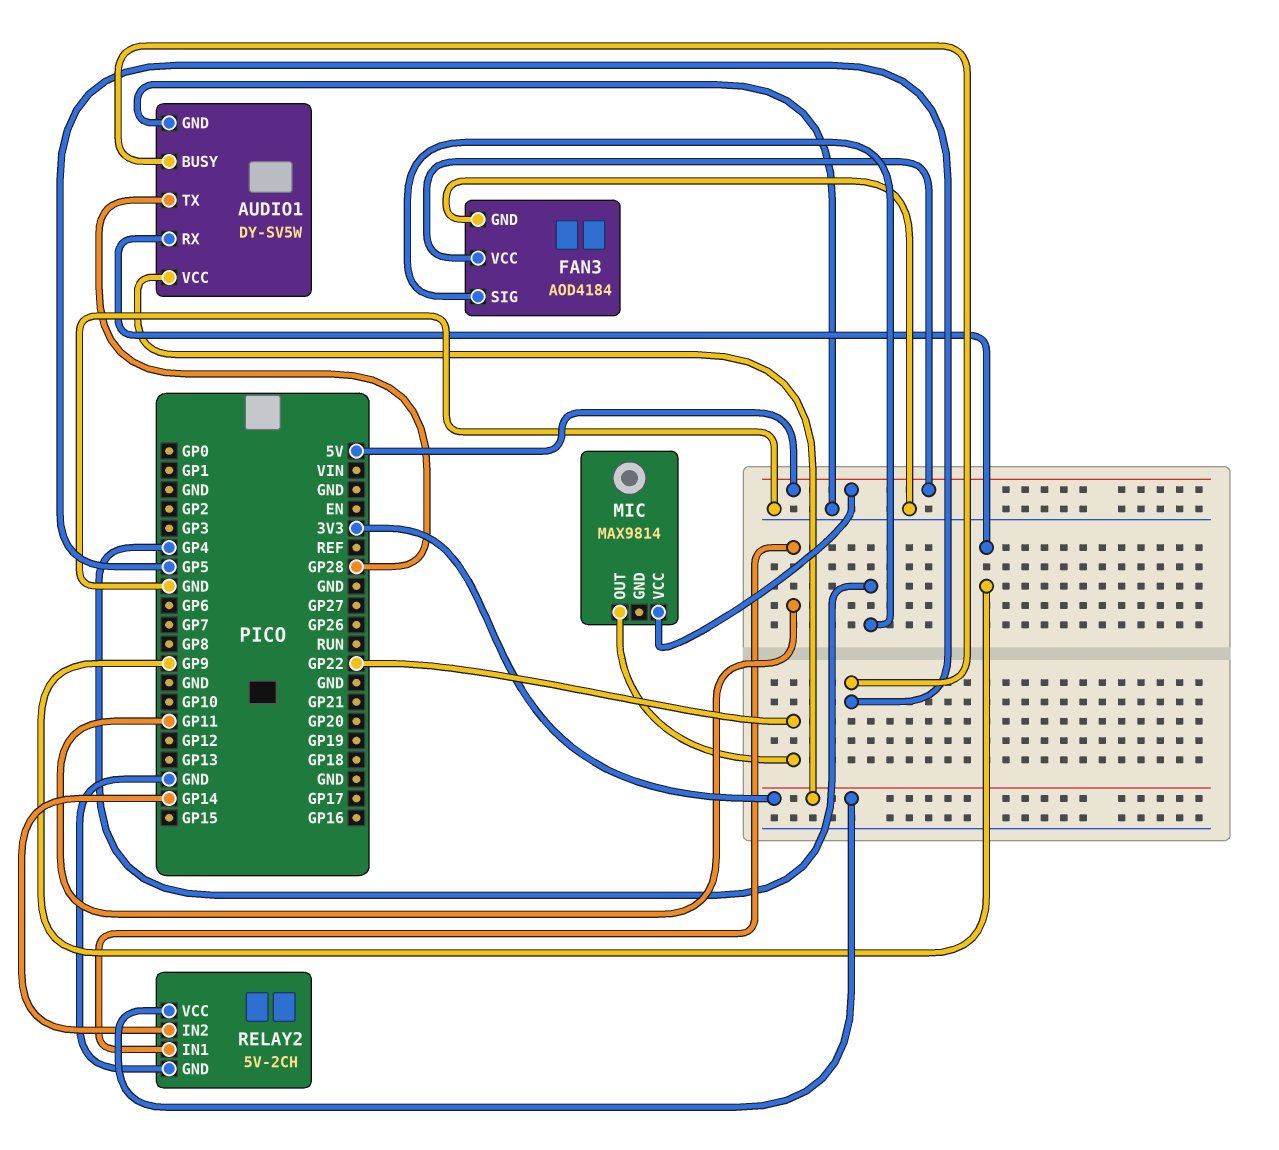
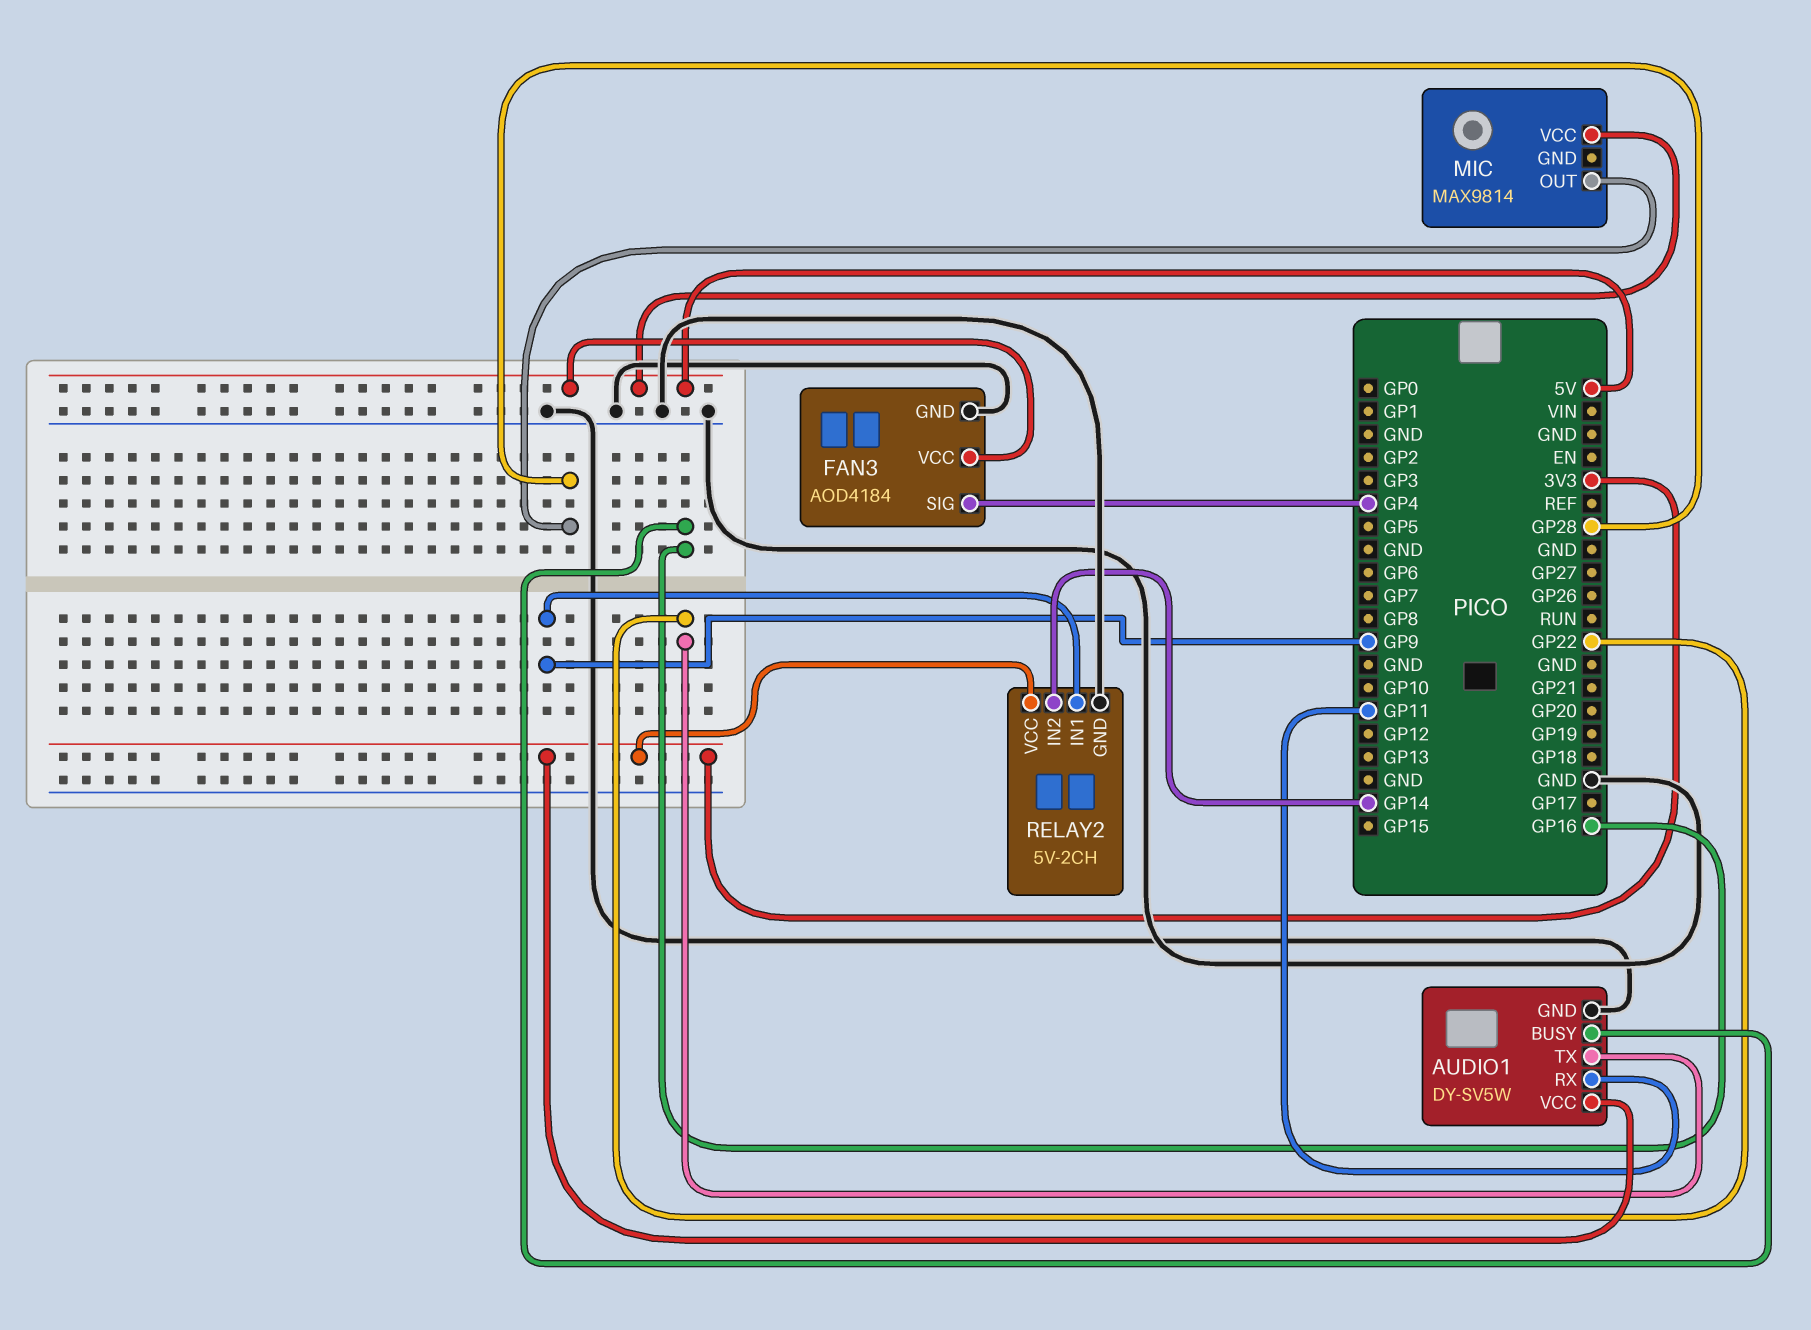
AUDIO1 pin BUSY: GP5 -> GP16
AUDIO1 pin RX: GP9 -> GP11
AUDIO1 pin TX: GP28 -> GP22
MIC pin OUT: GP22 -> GP28
RELAY2 pin IN1: GP11 -> GP9

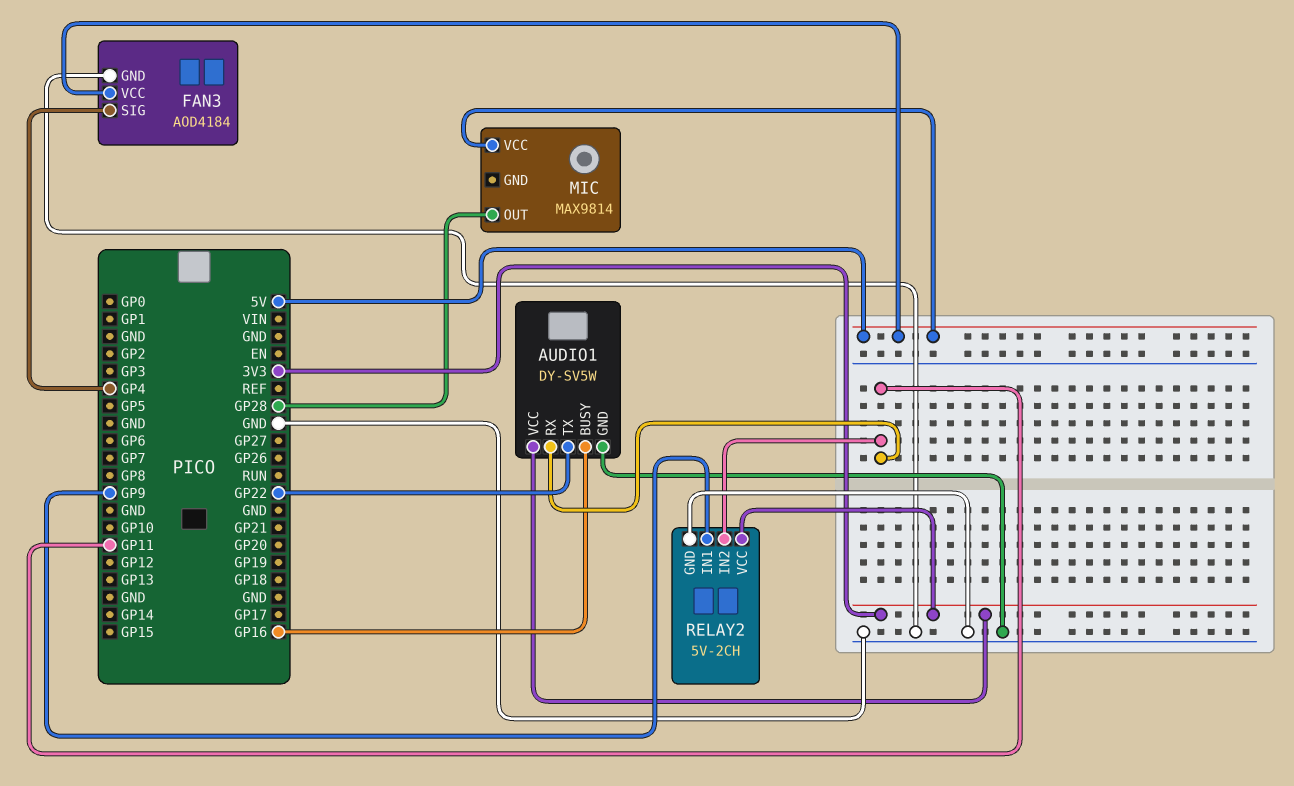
RELAY2 pin IN2: GP14 -> GP11

